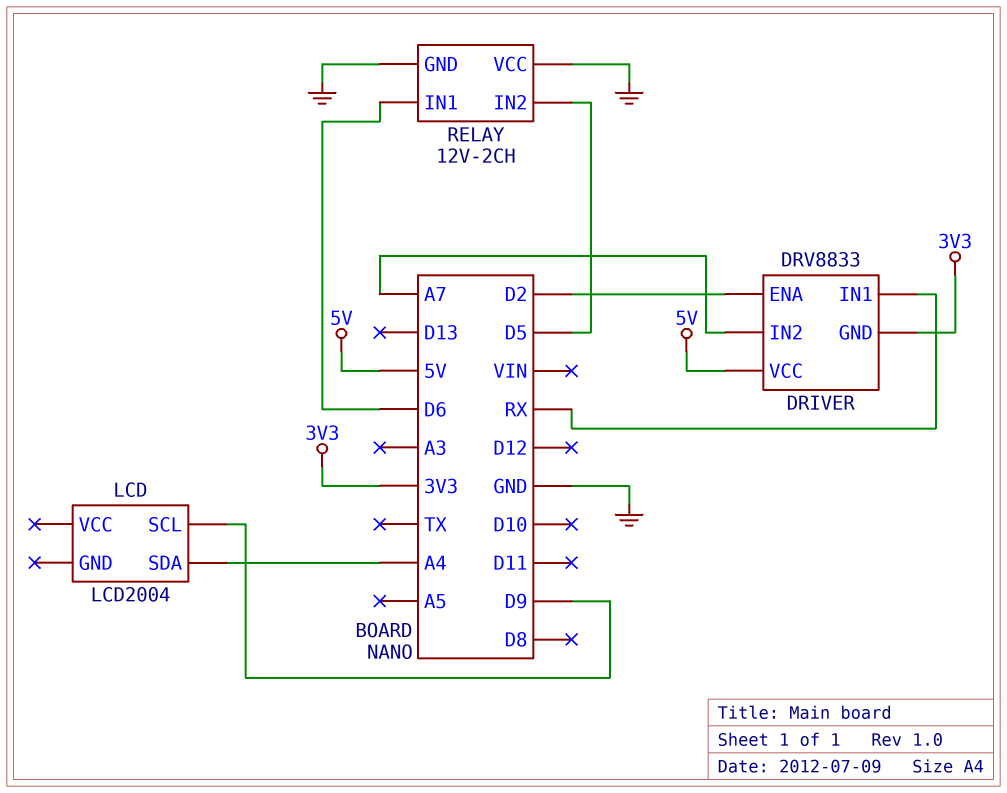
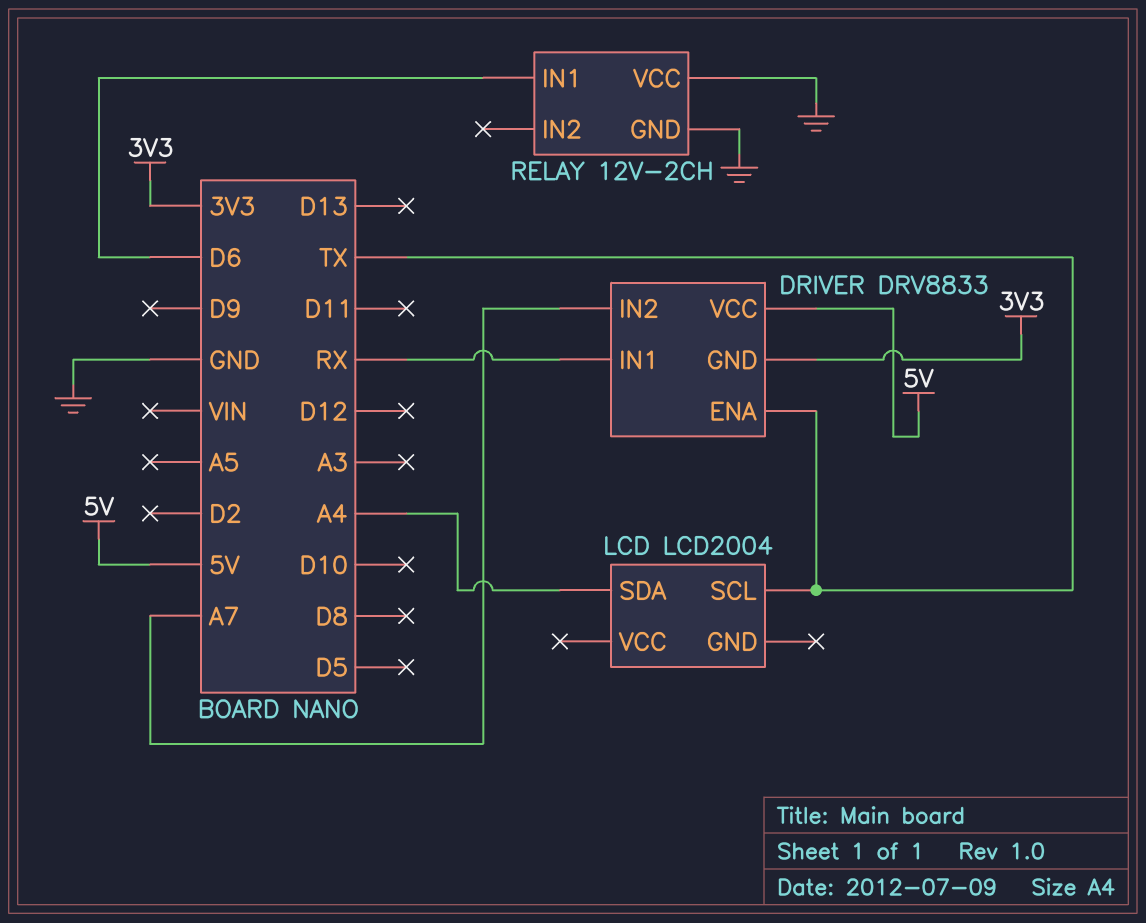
DRIVER pin ENA: D2 -> TX
LCD pin SCL: D9 -> TX
RELAY pin IN2: D5 -> none

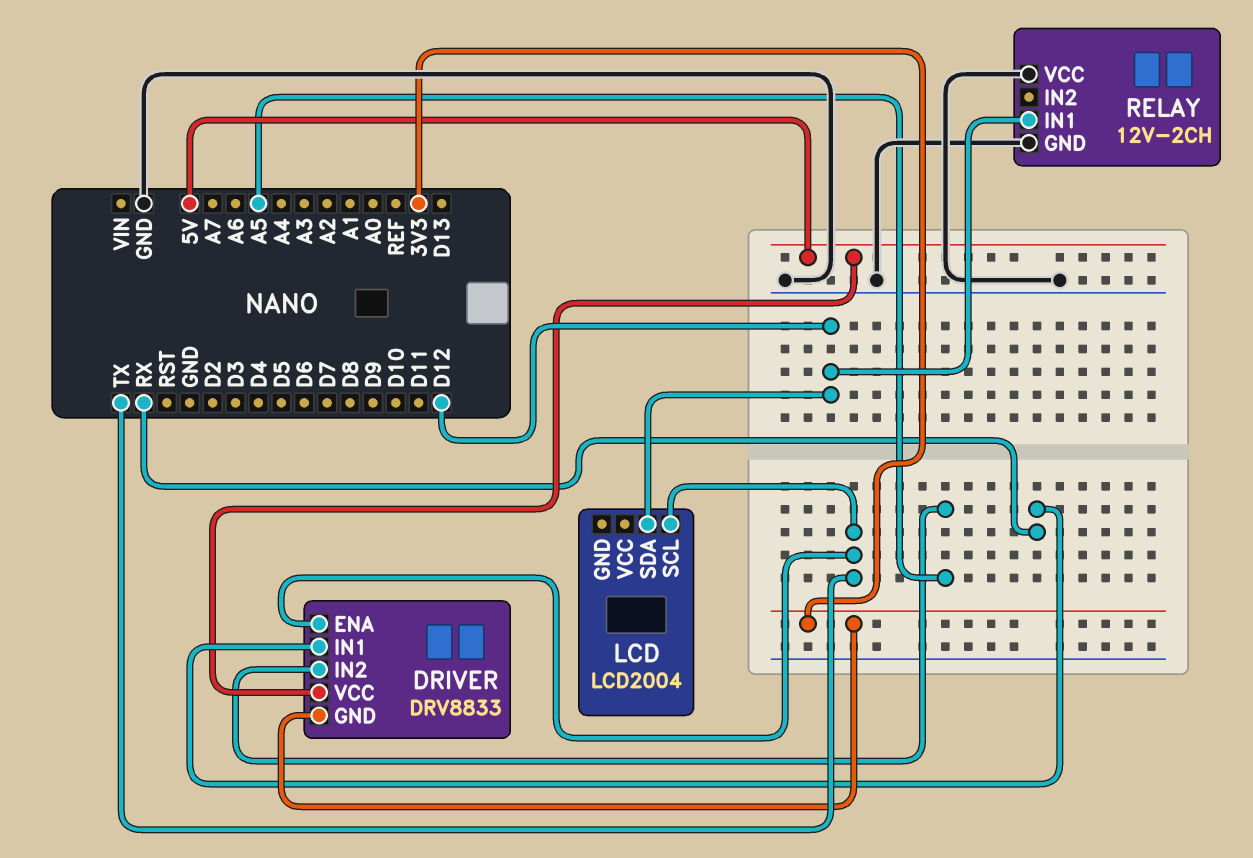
DRIVER pin IN2: A7 -> A5
LCD pin SDA: A4 -> D12
RELAY pin IN1: D6 -> D12

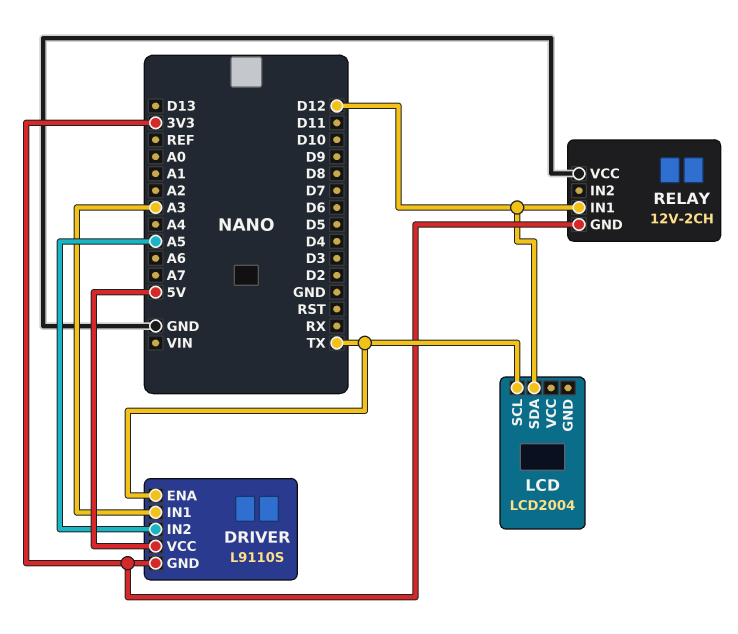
DRIVER: DRV8833 -> L9110S
DRIVER pin IN1: RX -> A3
RELAY pin GND: GND -> 3V3

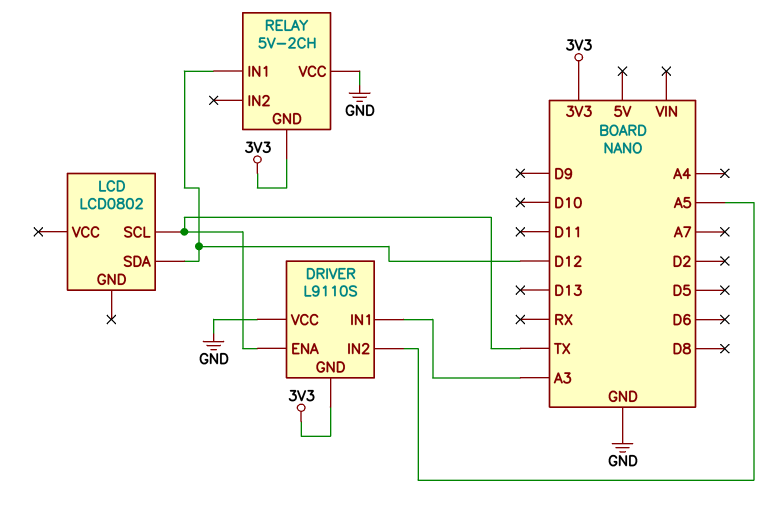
DRIVER pin VCC: 5V -> GND
LCD: LCD2004 -> LCD0802
RELAY: 12V-2CH -> 5V-2CH

